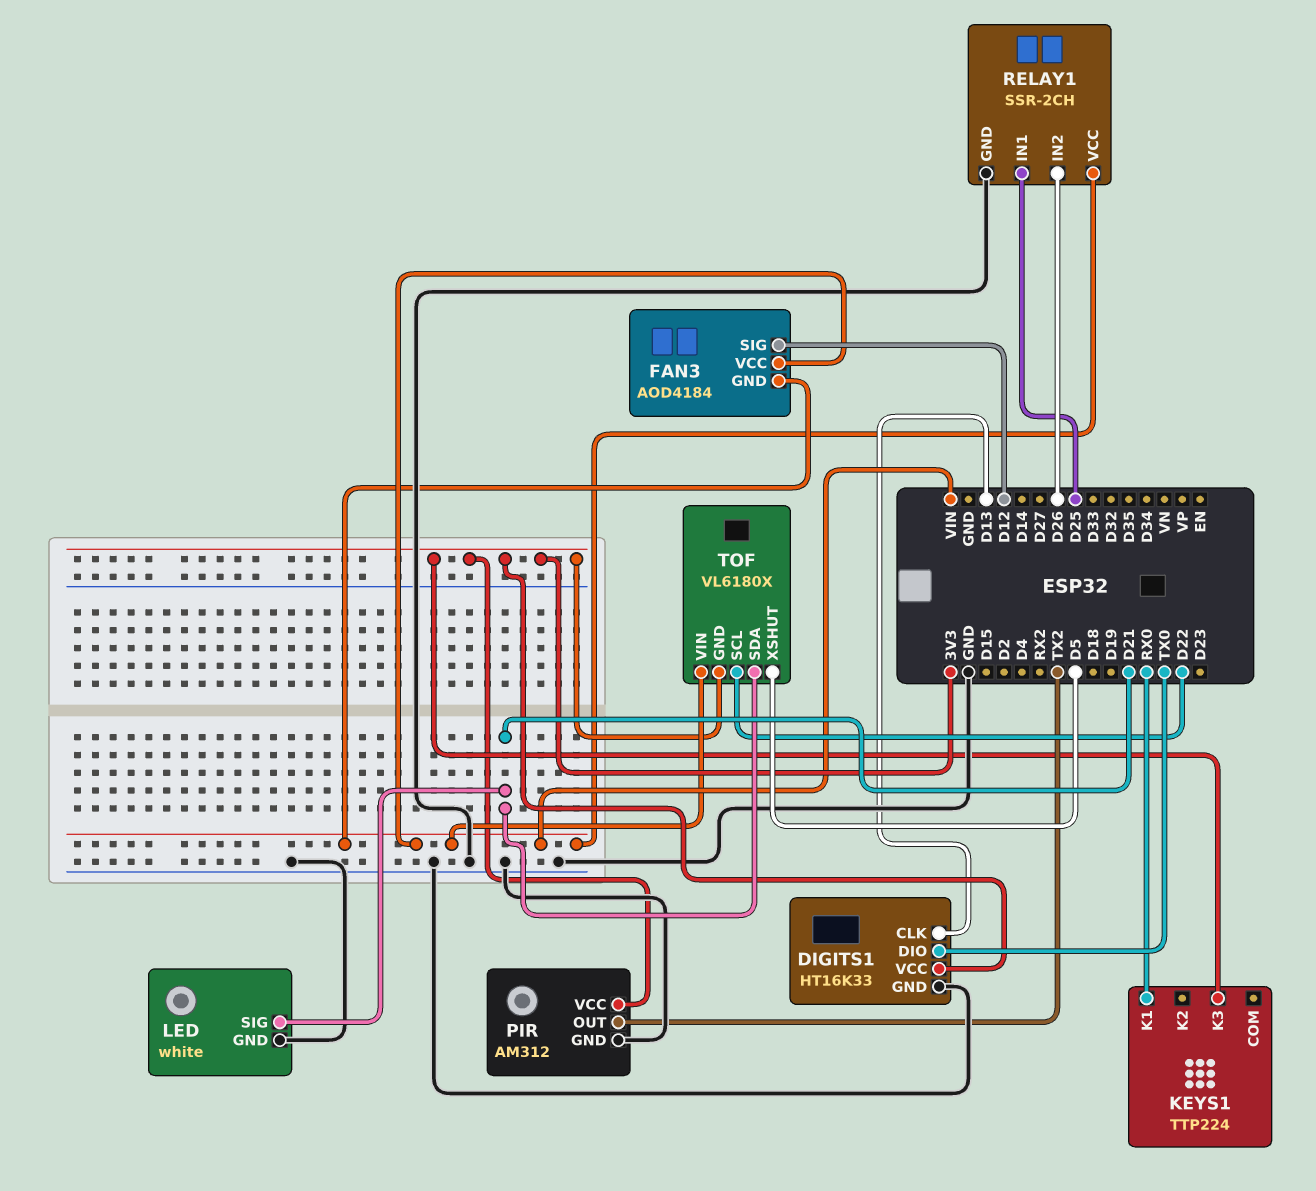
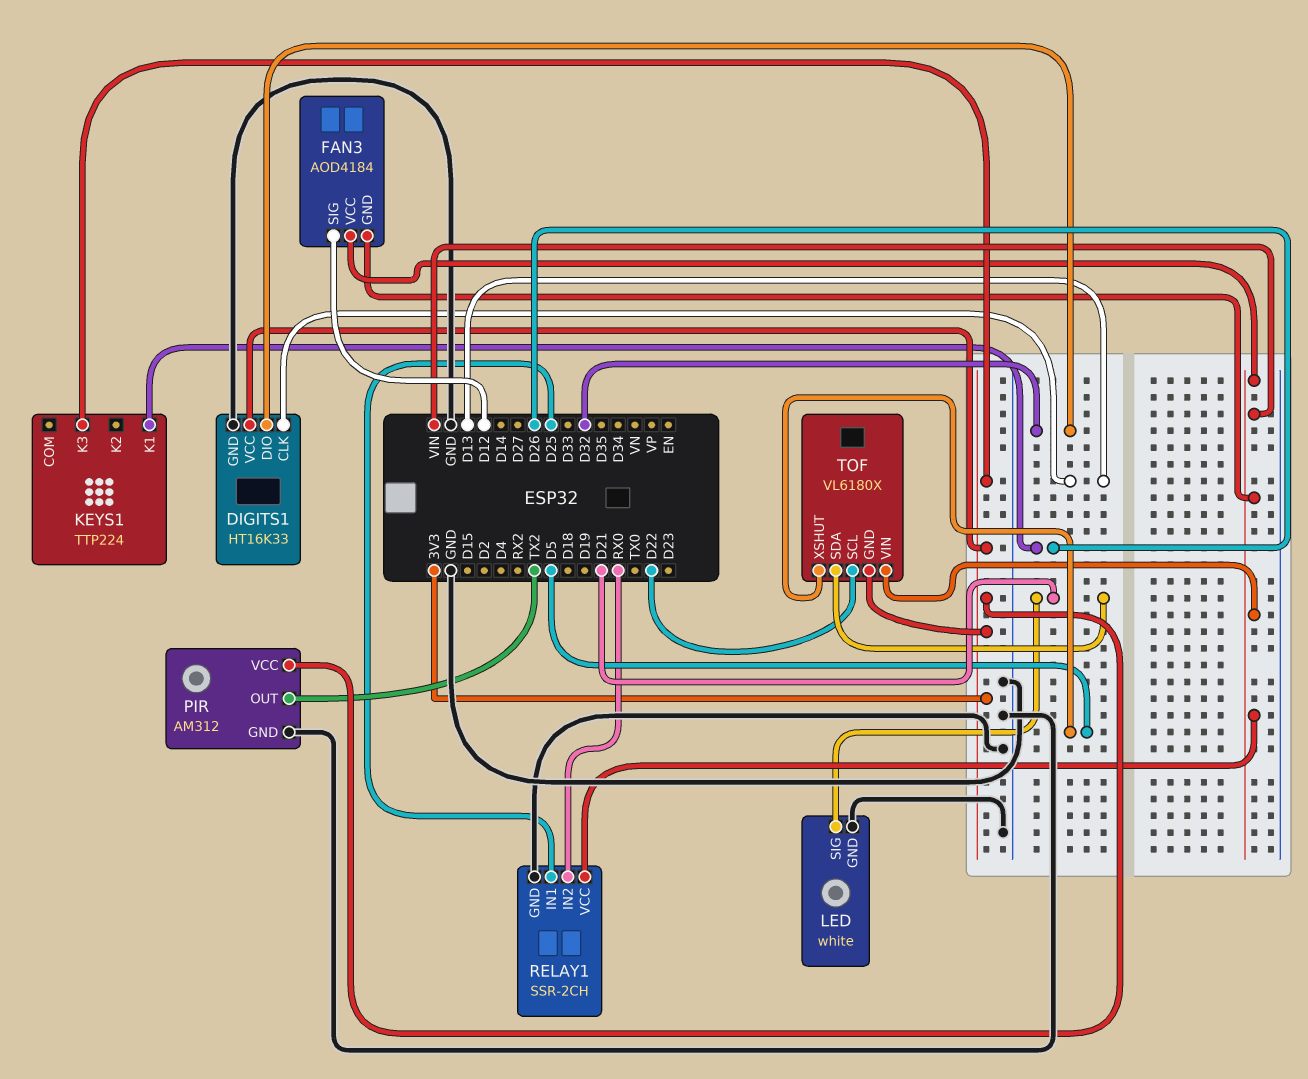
DIGITS1 pin DIO: TX0 -> D32
KEYS1 pin K1: RX0 -> D26
RELAY1 pin IN2: D26 -> RX0

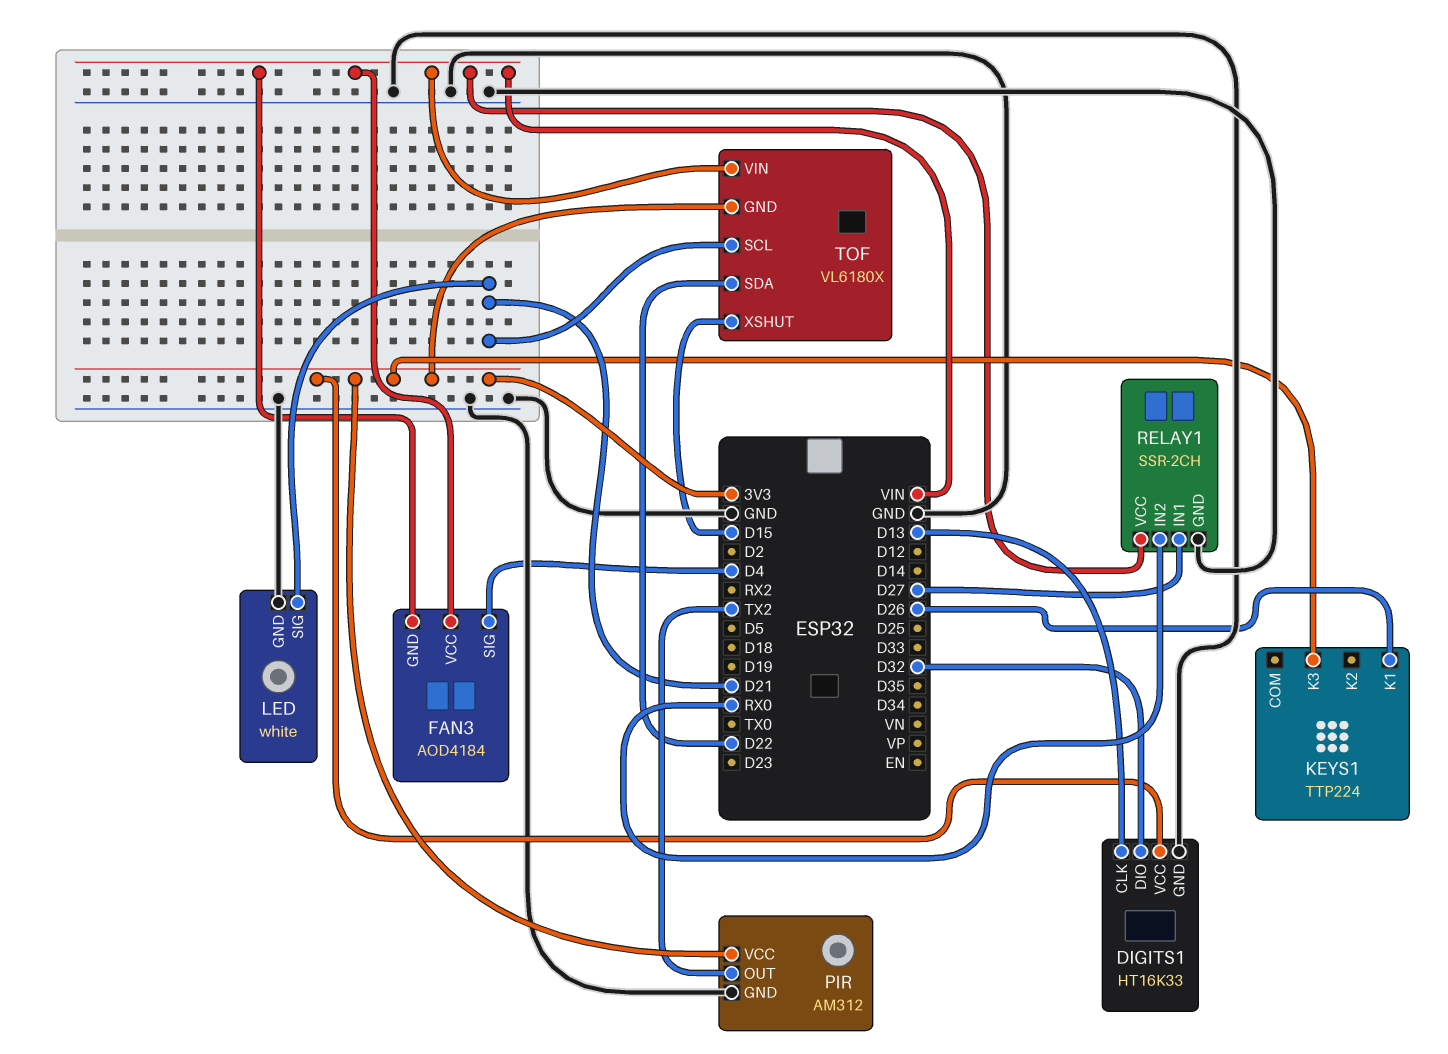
FAN3 pin SIG: D12 -> D4
RELAY1 pin IN1: D25 -> D27
TOF pin SCL: D22 -> D21
TOF pin SDA: D21 -> D22
TOF pin XSHUT: D5 -> D15

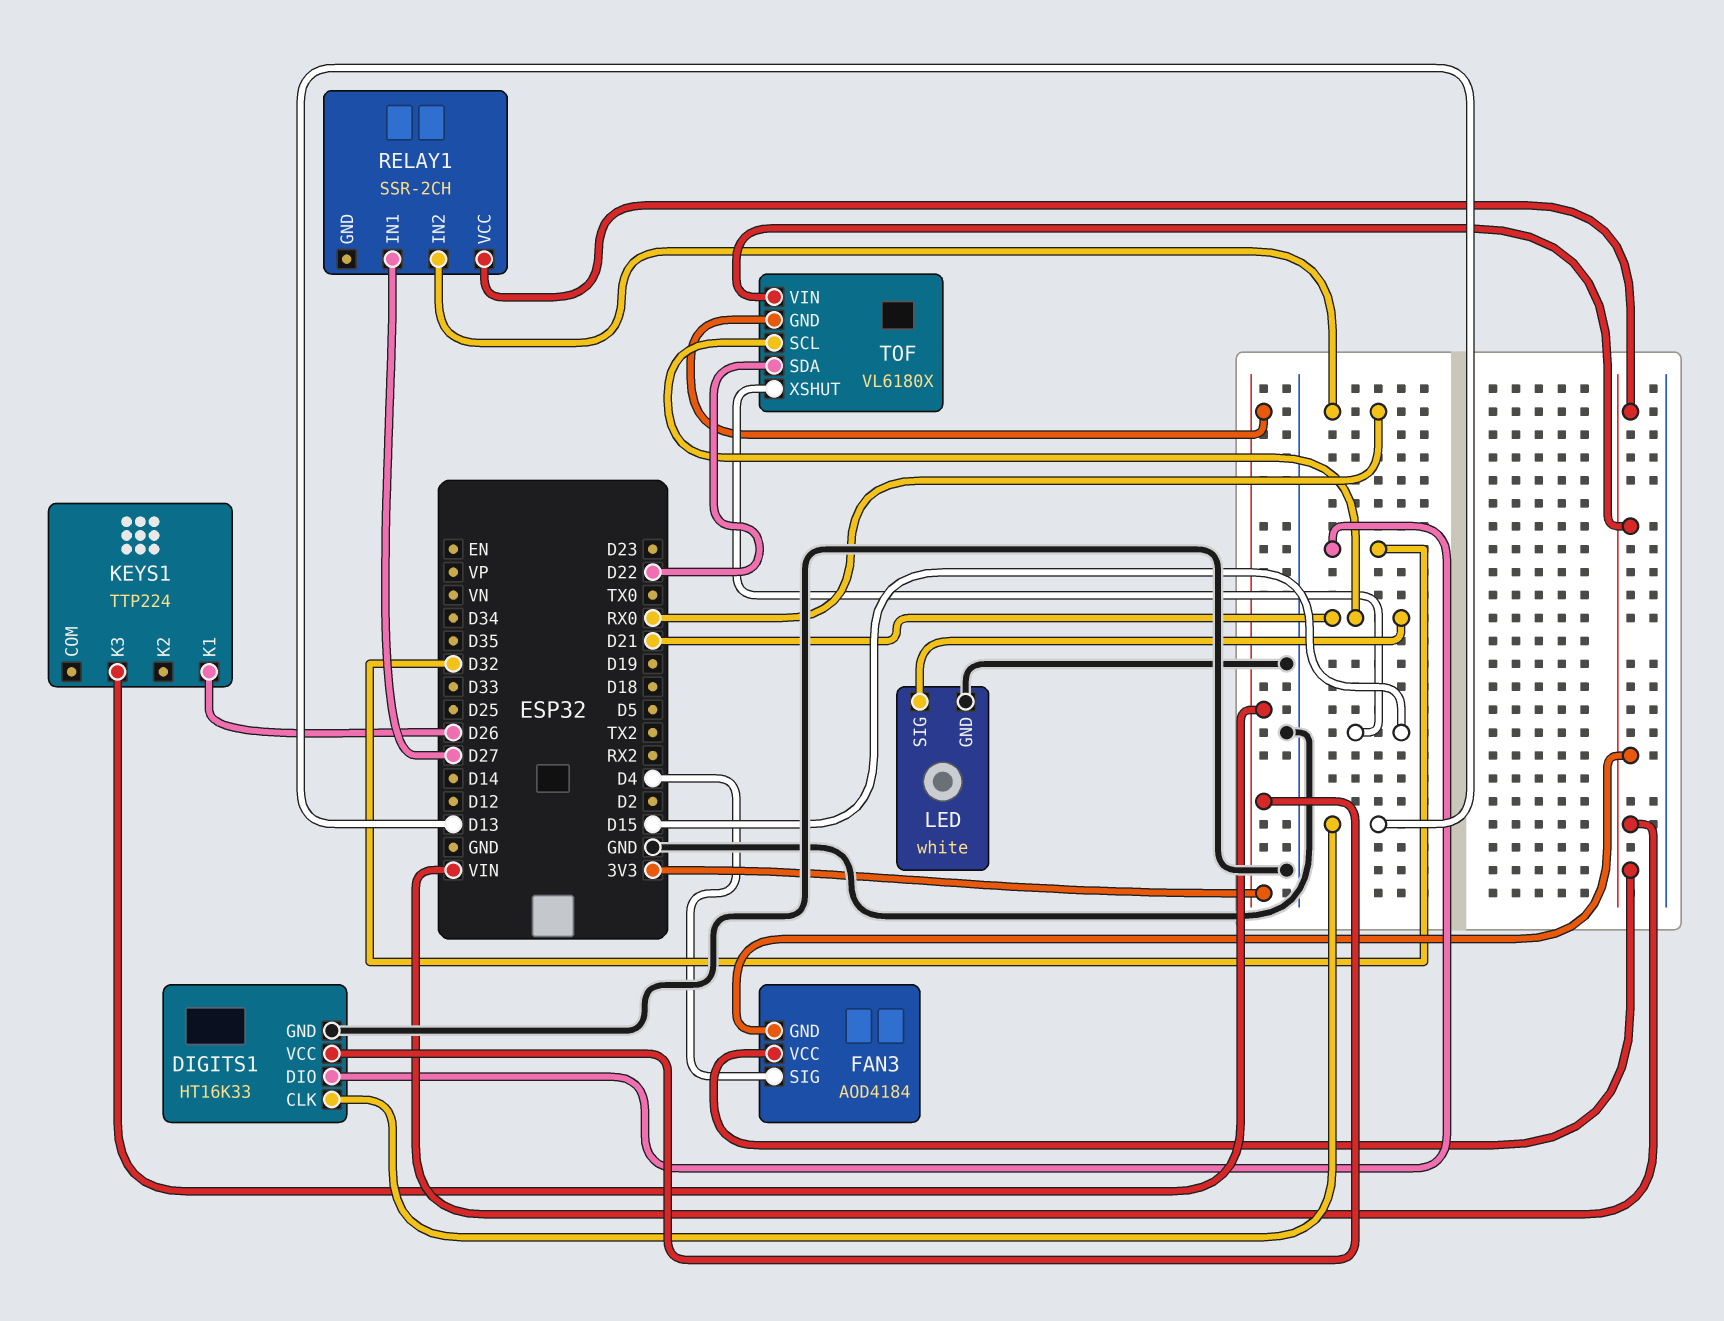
PIR: AM312 -> none
PIR pin GND: GND -> none
PIR pin OUT: TX2 -> none
PIR pin VCC: 3V3 -> none
RELAY1 pin GND: GND -> none

